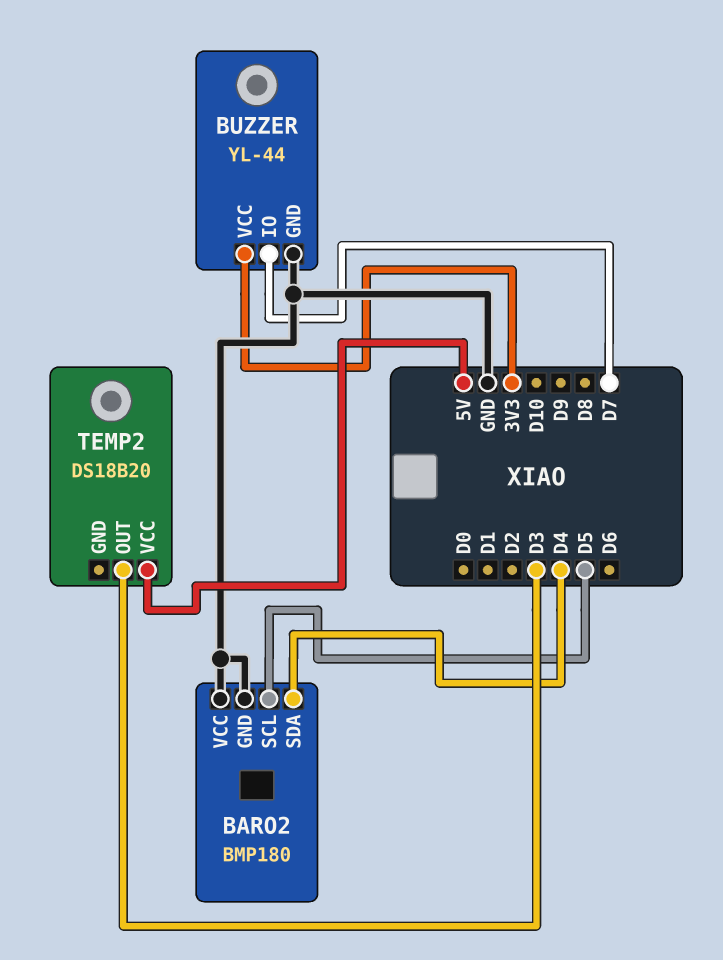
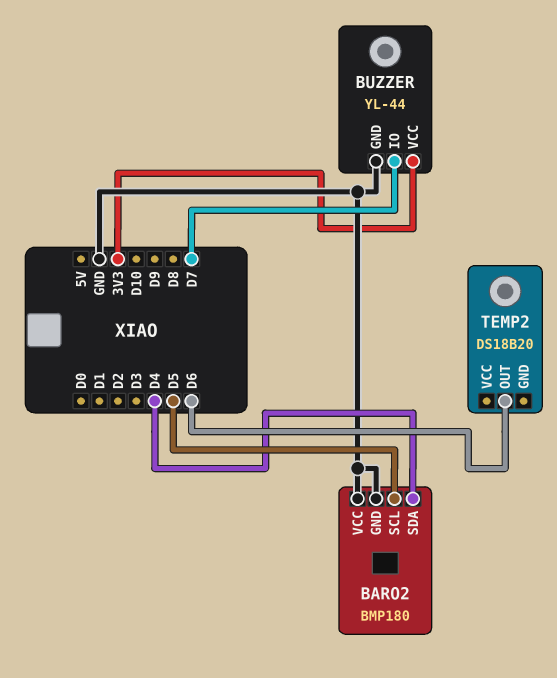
TEMP2 pin OUT: D3 -> D6
TEMP2 pin VCC: 5V -> none

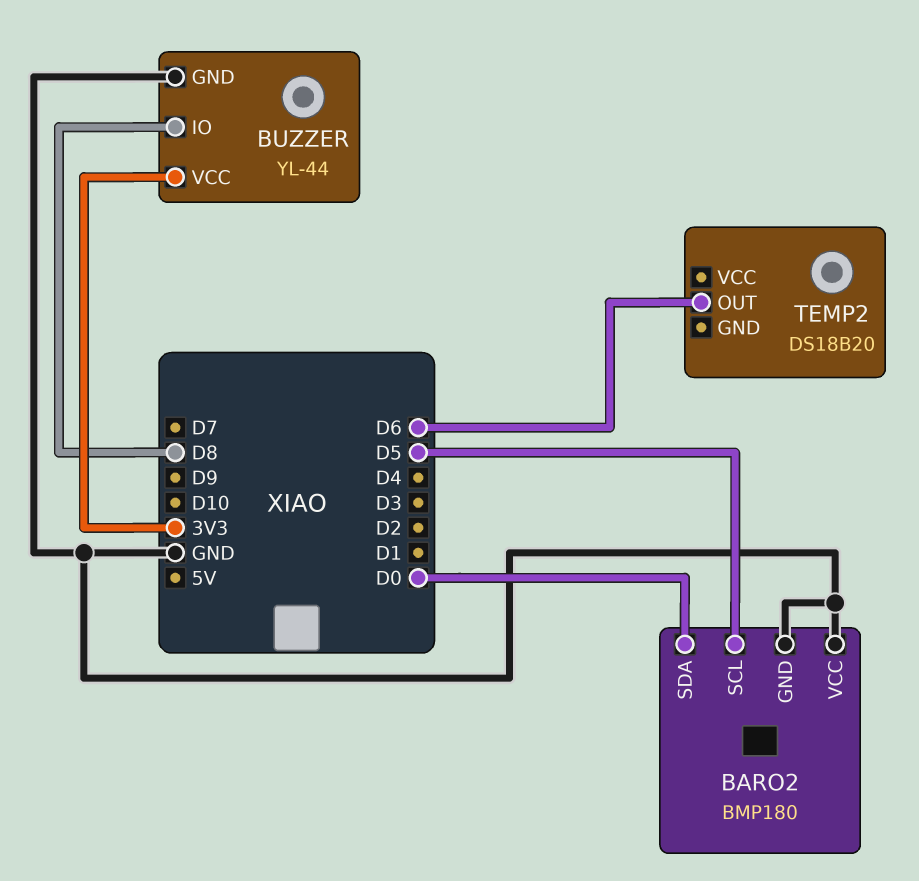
BARO2 pin SDA: D4 -> D0
BUZZER pin IO: D7 -> D8

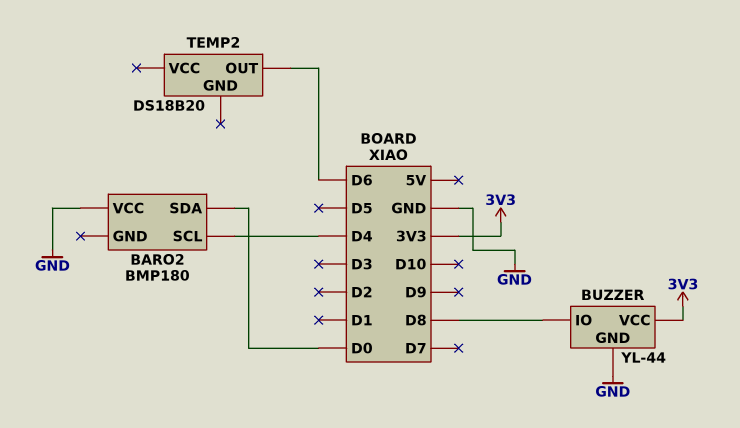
BARO2 pin GND: GND -> none
BARO2 pin SCL: D5 -> D4

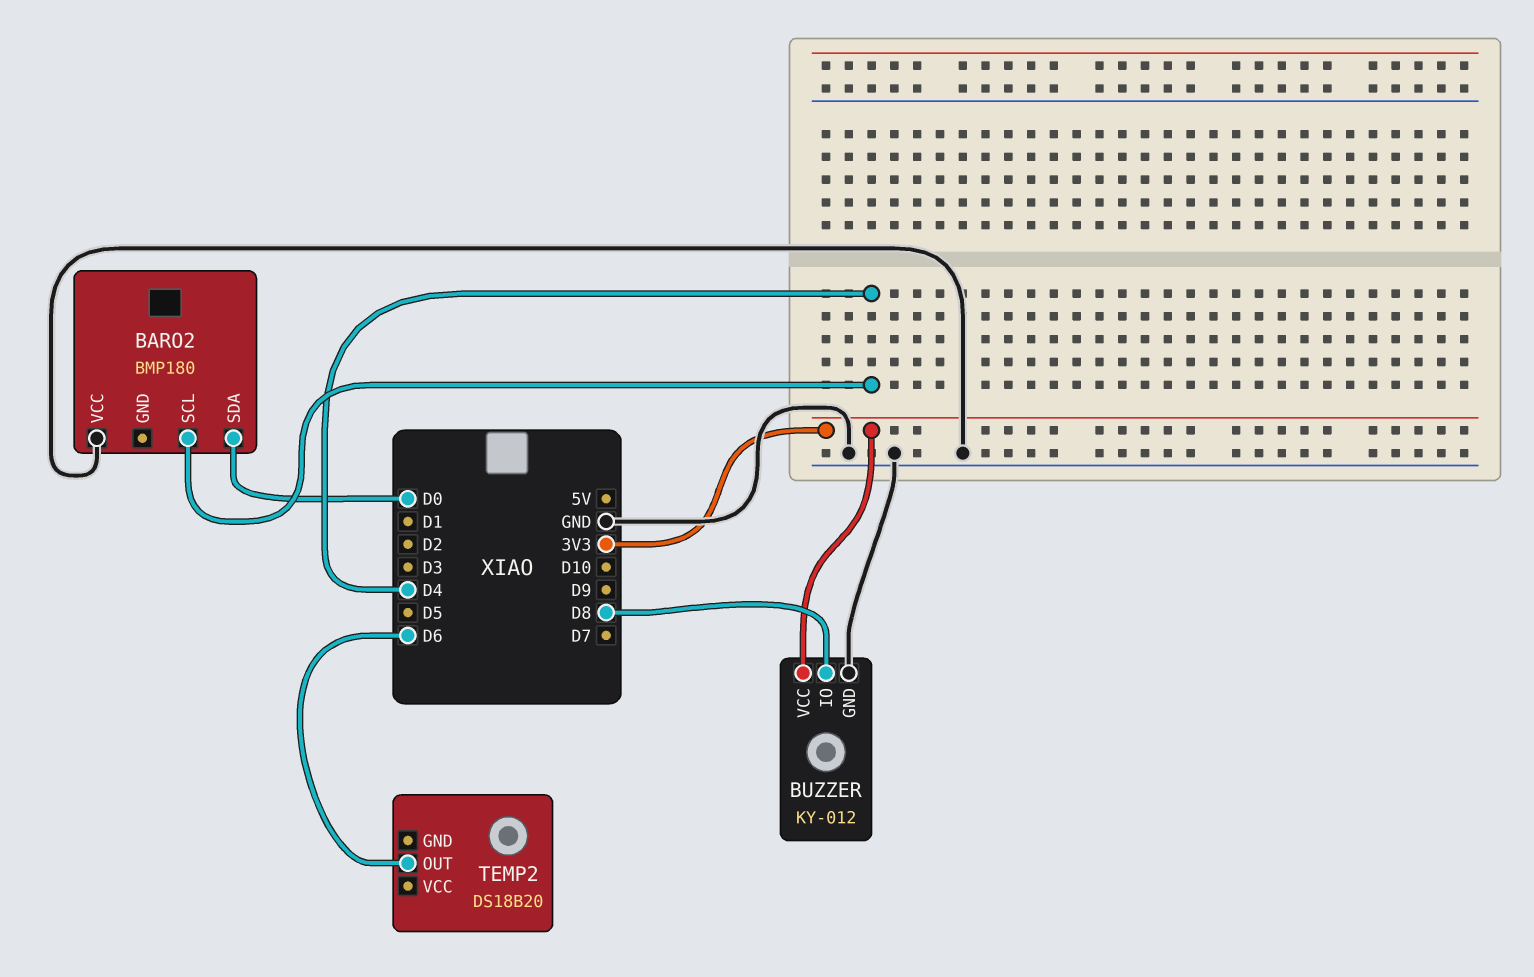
BUZZER: YL-44 -> KY-012

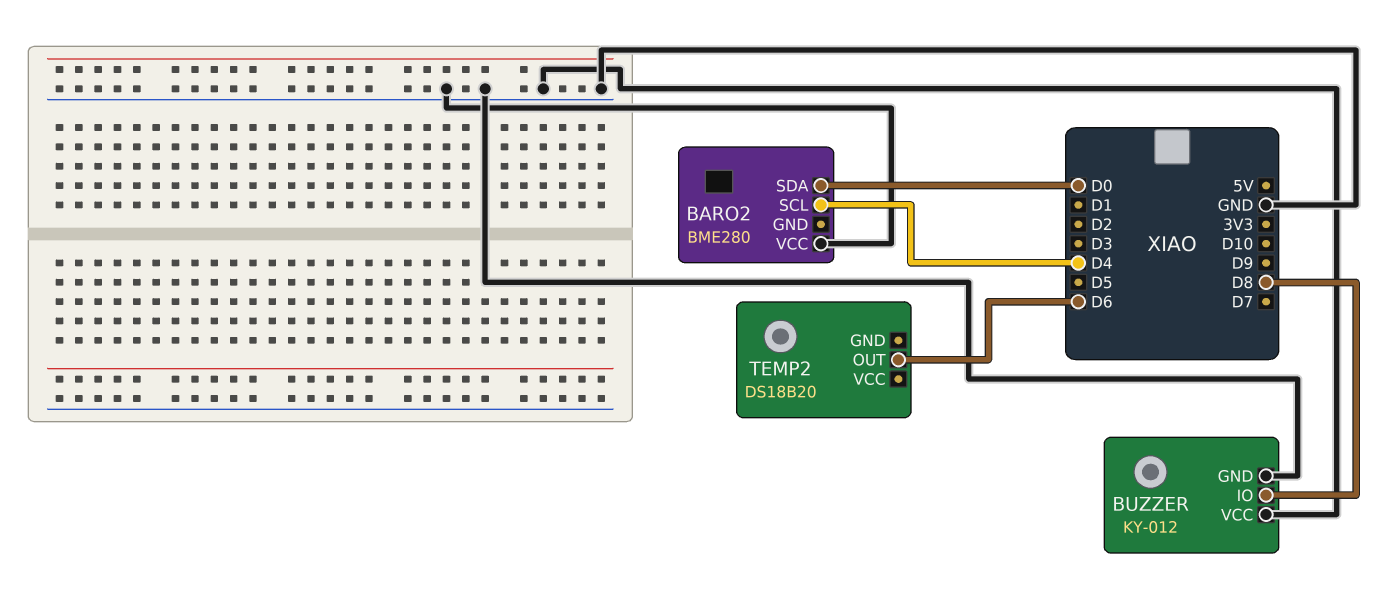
BARO2: BMP180 -> BME280
BUZZER pin VCC: 3V3 -> GND

